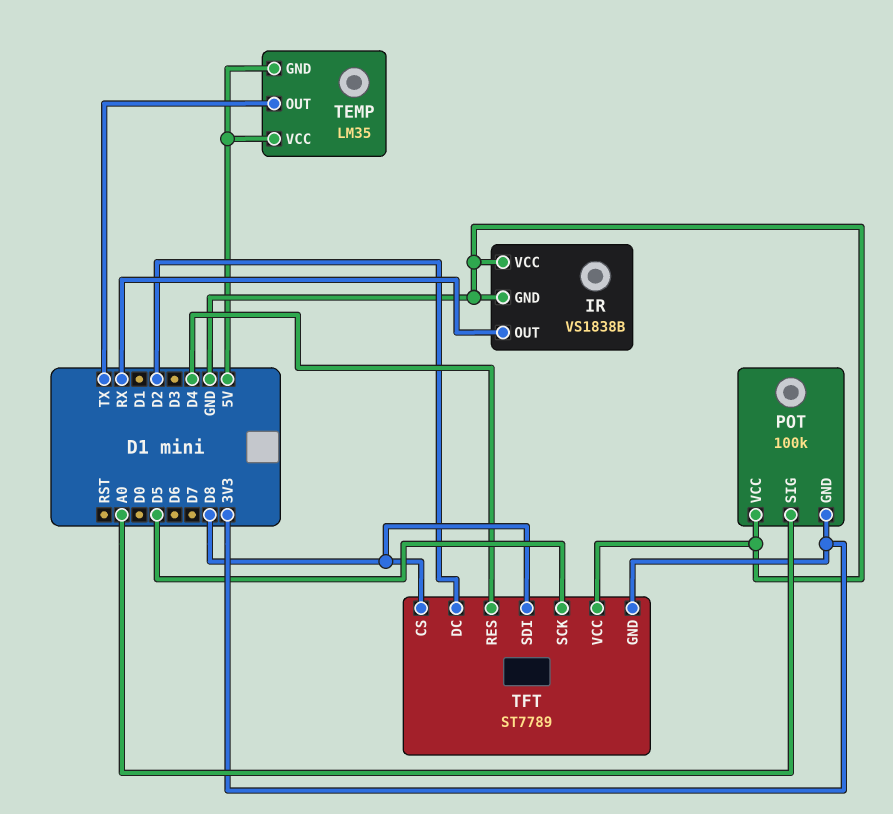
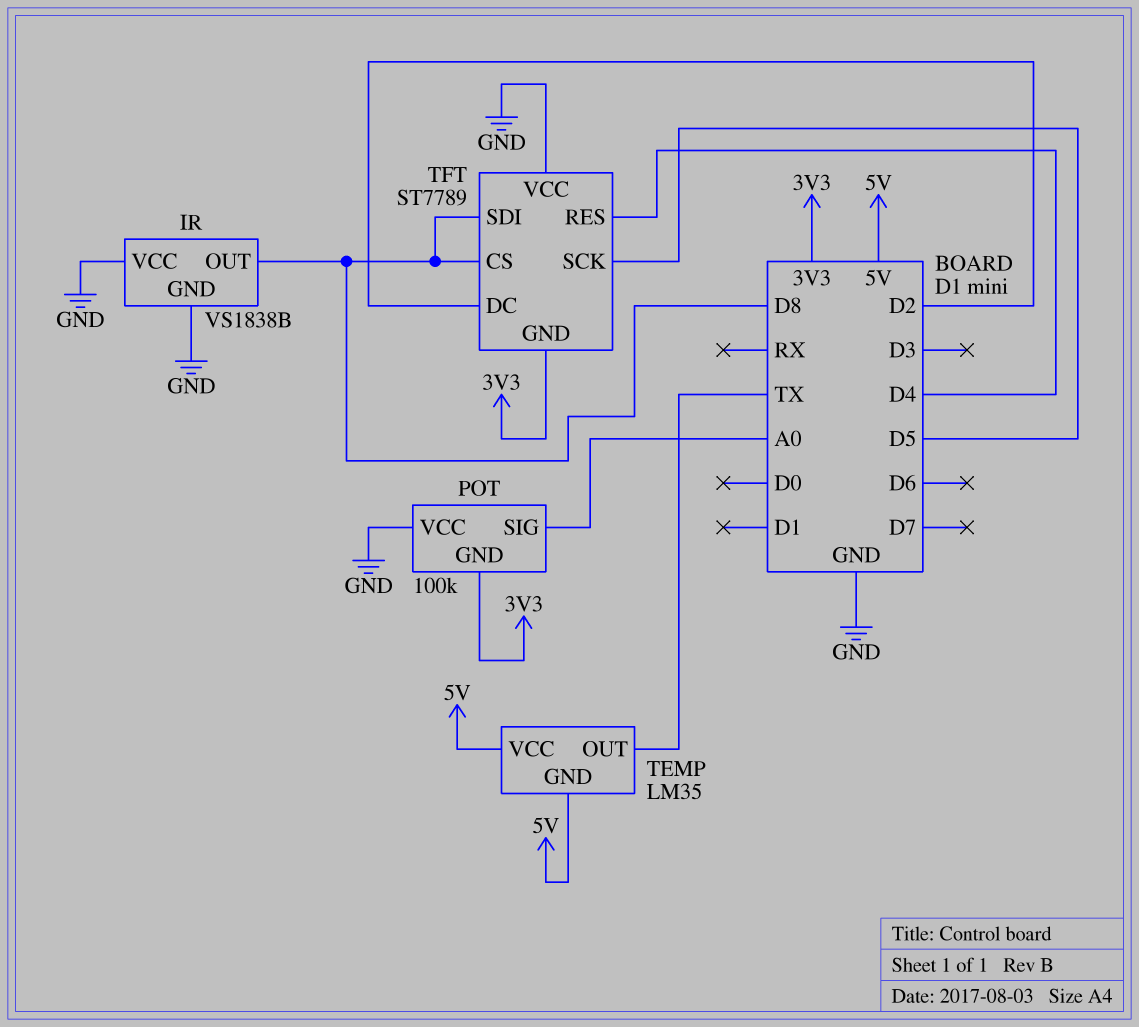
IR pin OUT: RX -> D8

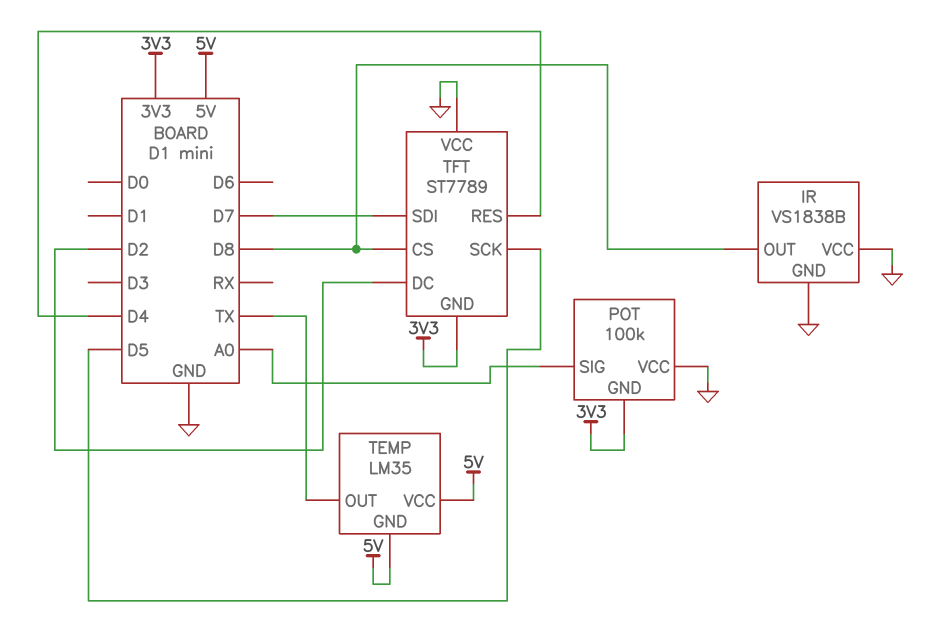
TFT pin SDI: D8 -> D7

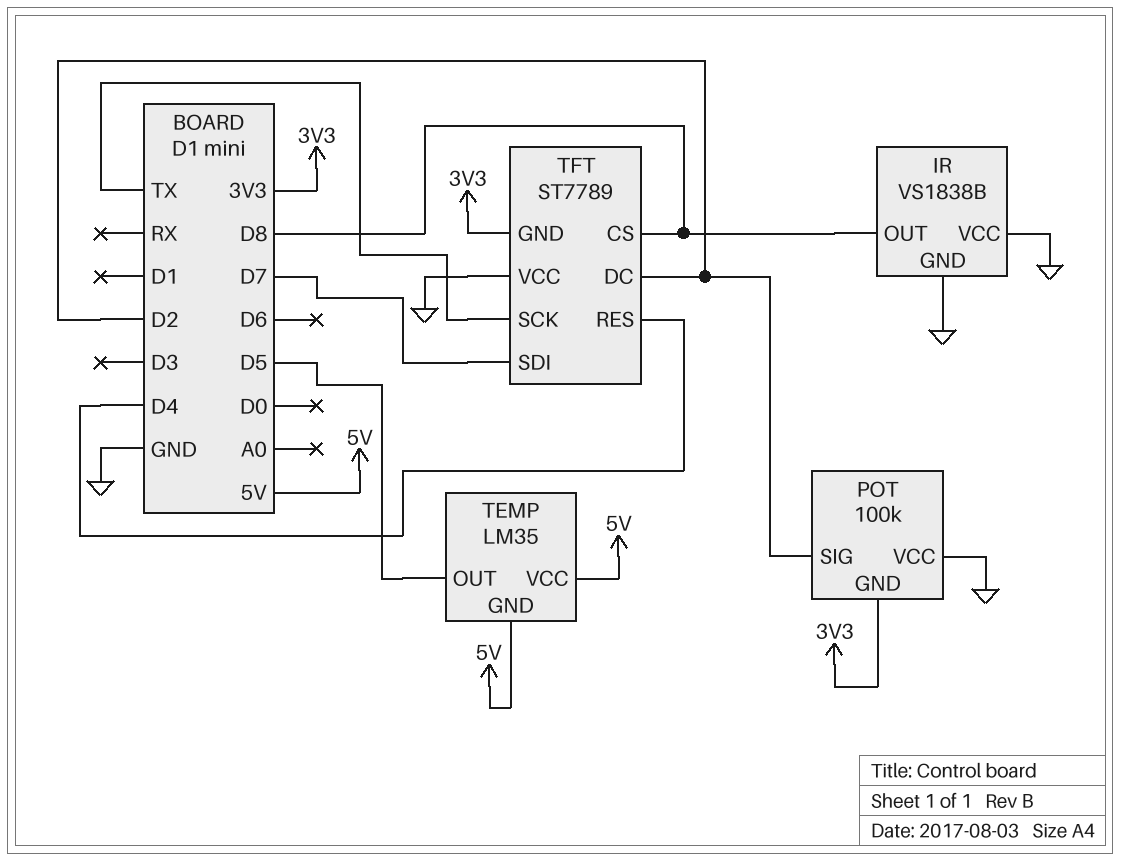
POT pin SIG: A0 -> D2
TEMP pin OUT: TX -> D5
TFT pin SCK: D5 -> TX

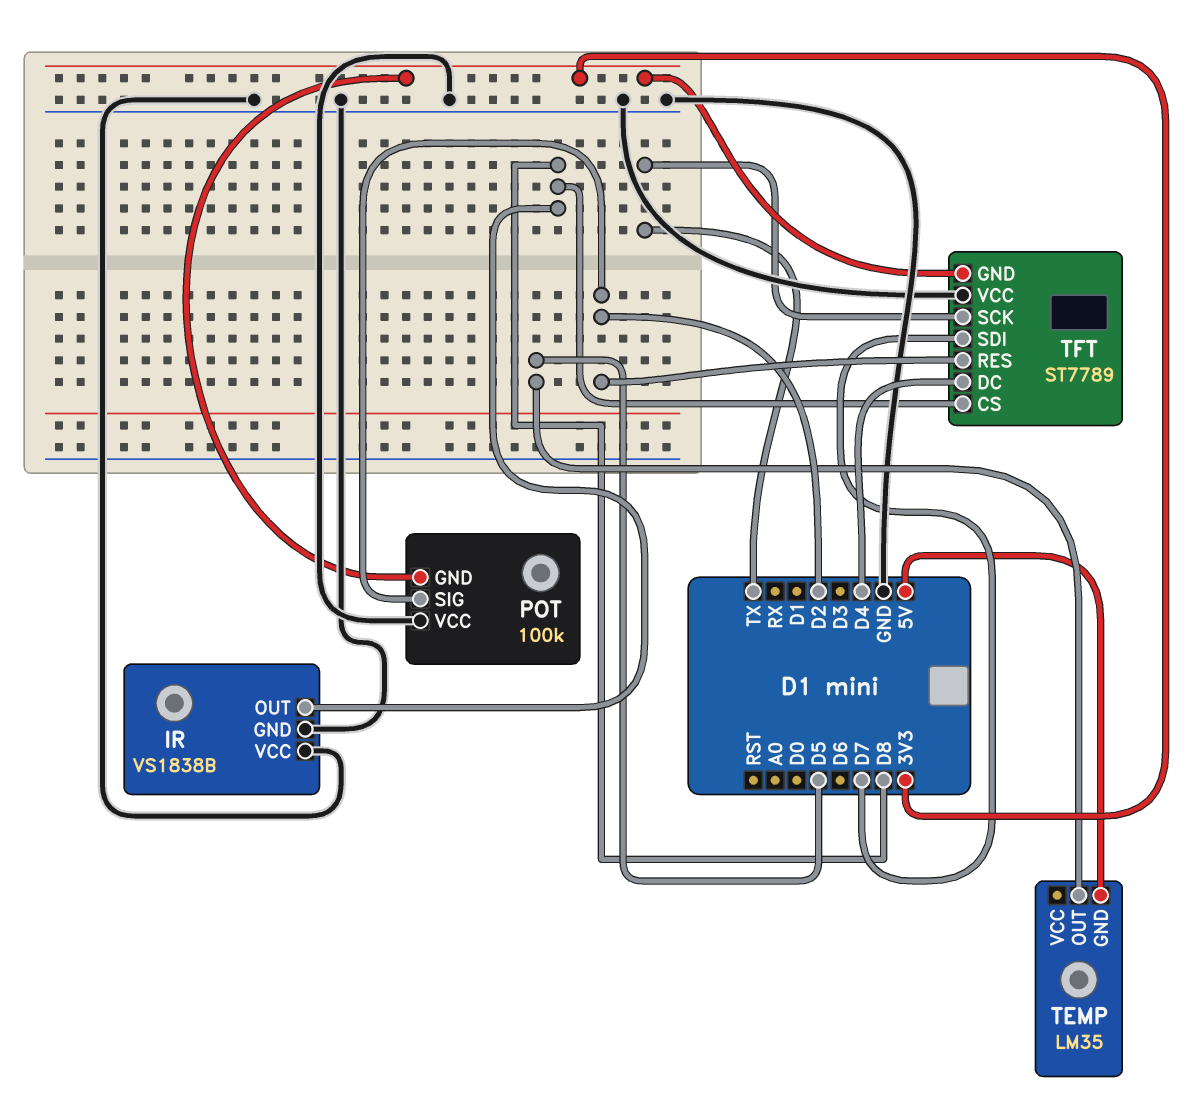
TEMP pin VCC: 5V -> none
TFT pin DC: D2 -> D4
TFT pin RES: D4 -> D2

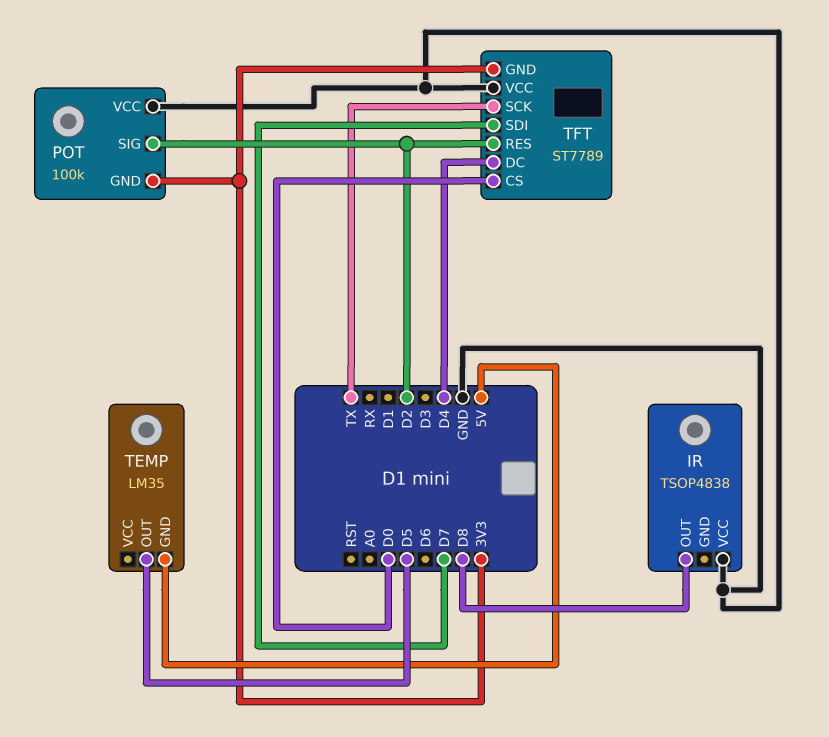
IR: VS1838B -> TSOP4838
IR pin GND: GND -> none
TFT pin CS: D8 -> D0

